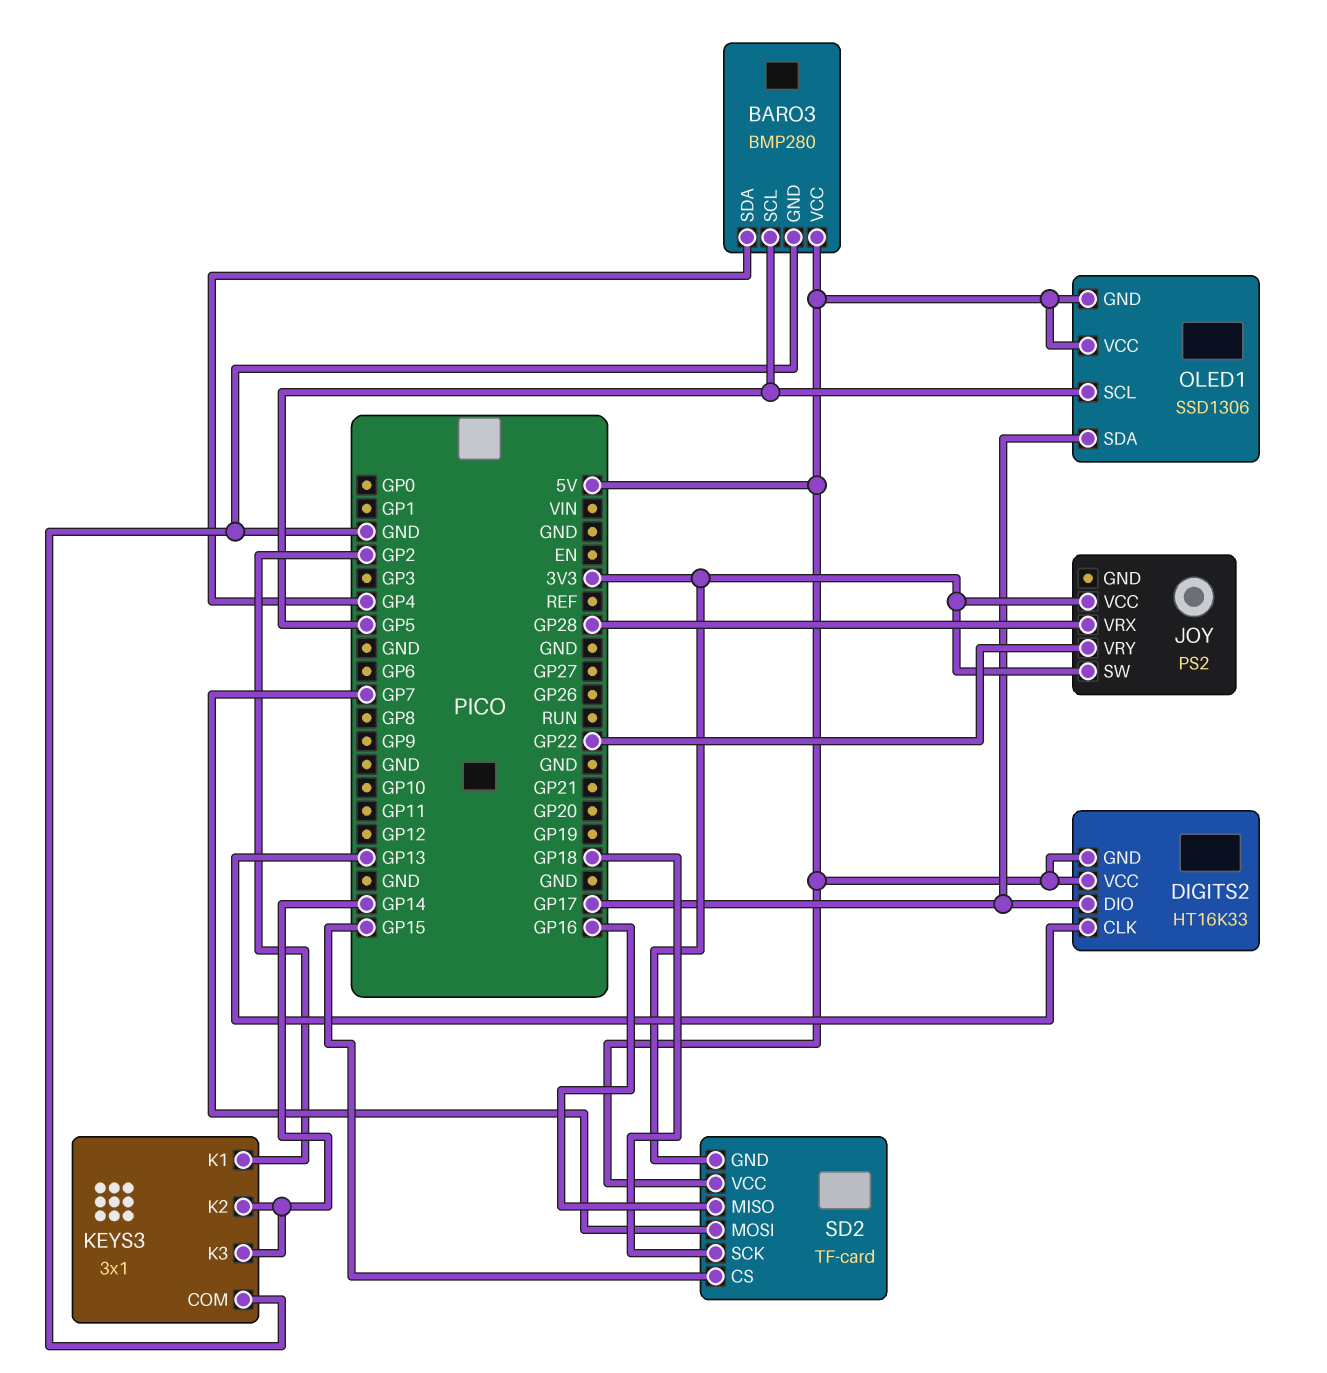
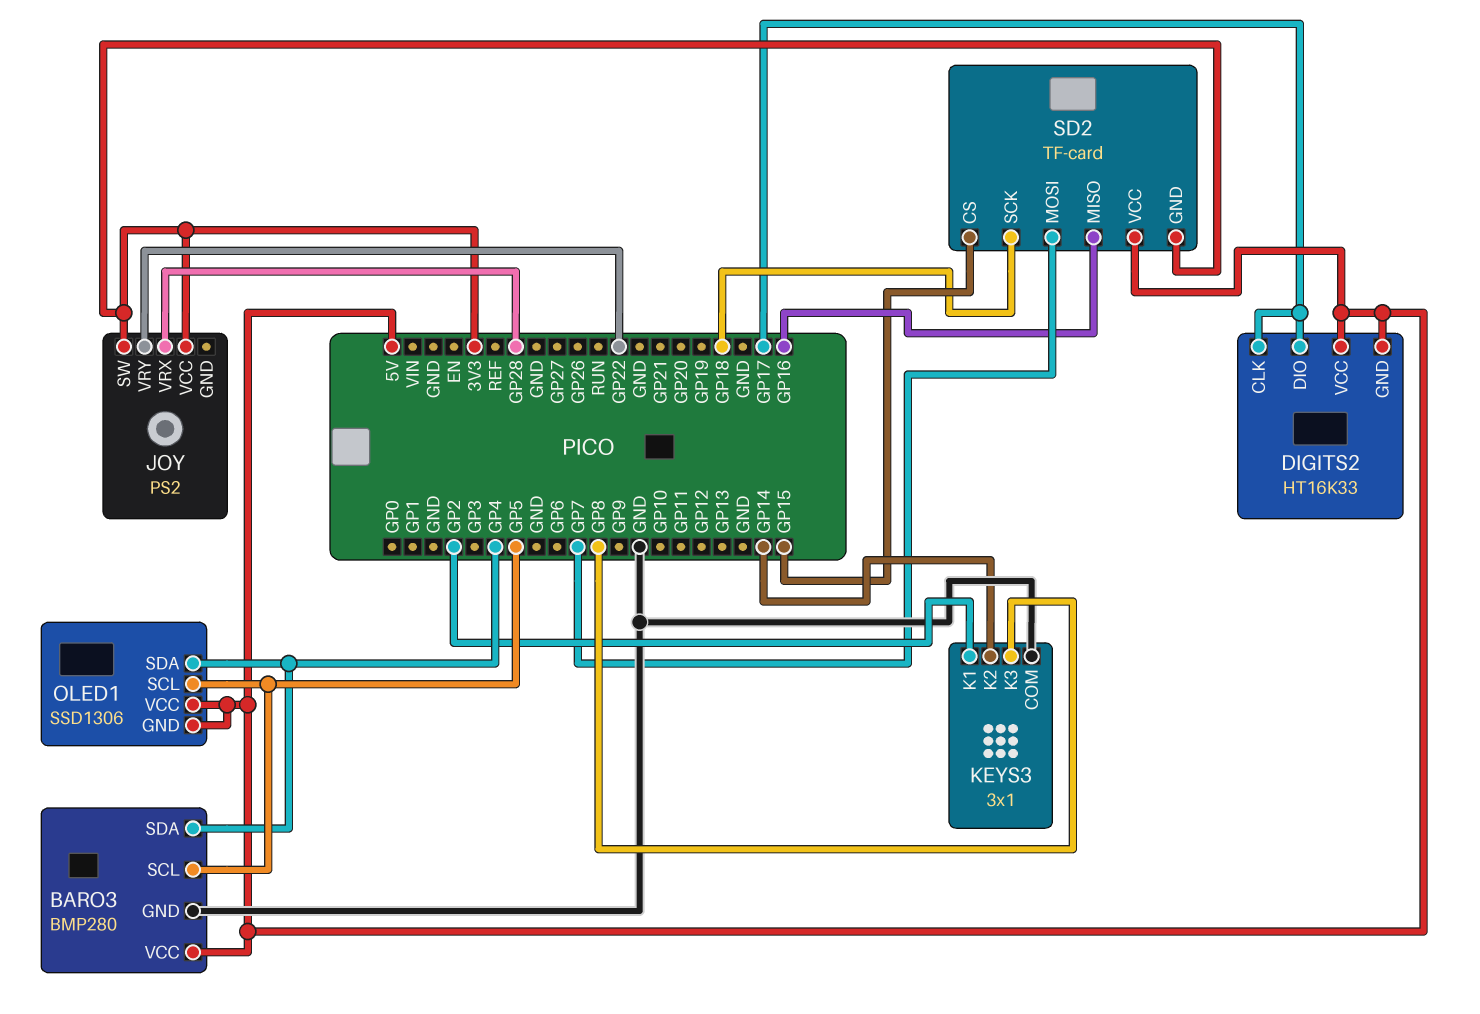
DIGITS2 pin CLK: GP13 -> GP17
KEYS3 pin K3: GP14 -> GP8
OLED1 pin SDA: GP17 -> GP4

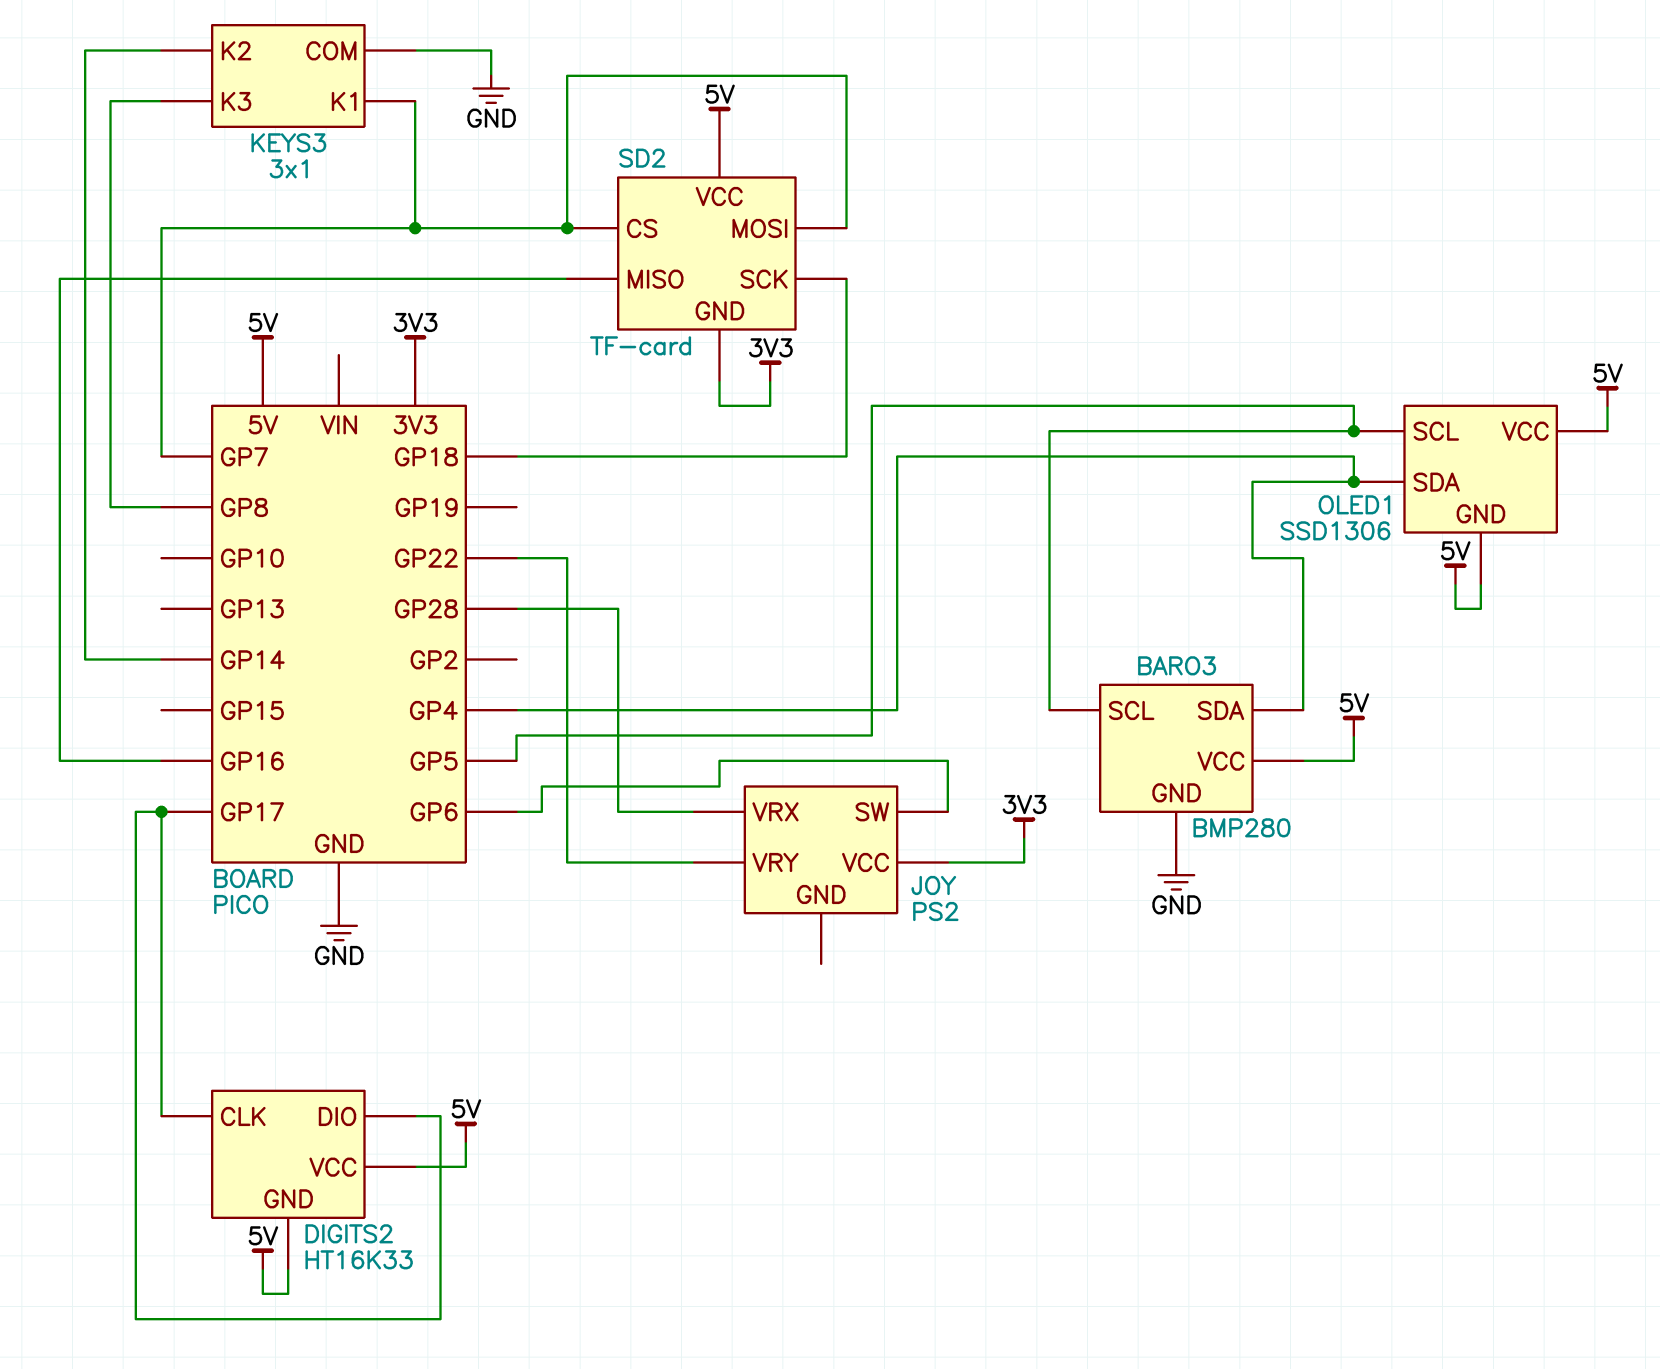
JOY pin SW: 3V3 -> GP6
KEYS3 pin K1: GP2 -> GP7
SD2 pin CS: GP15 -> GP7

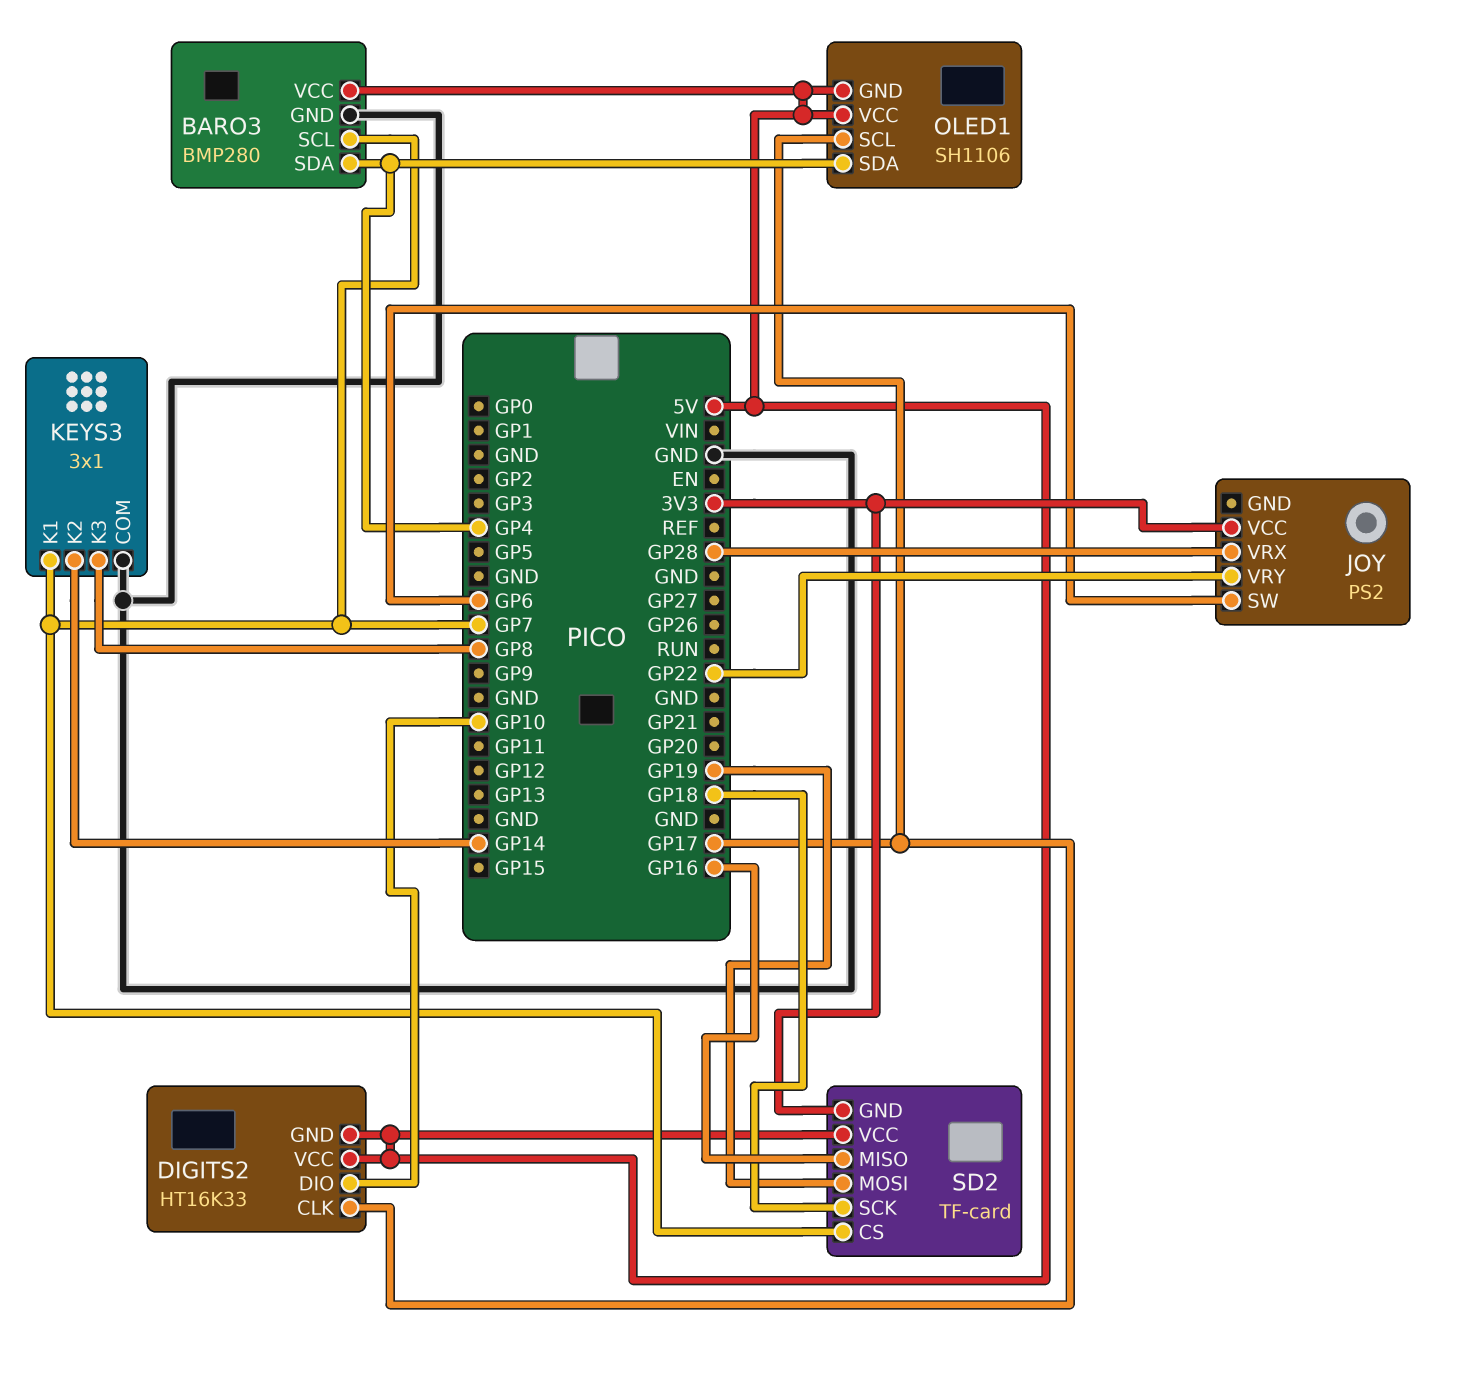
BARO3 pin SCL: GP5 -> GP7
DIGITS2 pin DIO: GP17 -> GP10
OLED1: SSD1306 -> SH1106
OLED1 pin SCL: GP5 -> GP17
SD2 pin MOSI: GP7 -> GP19

